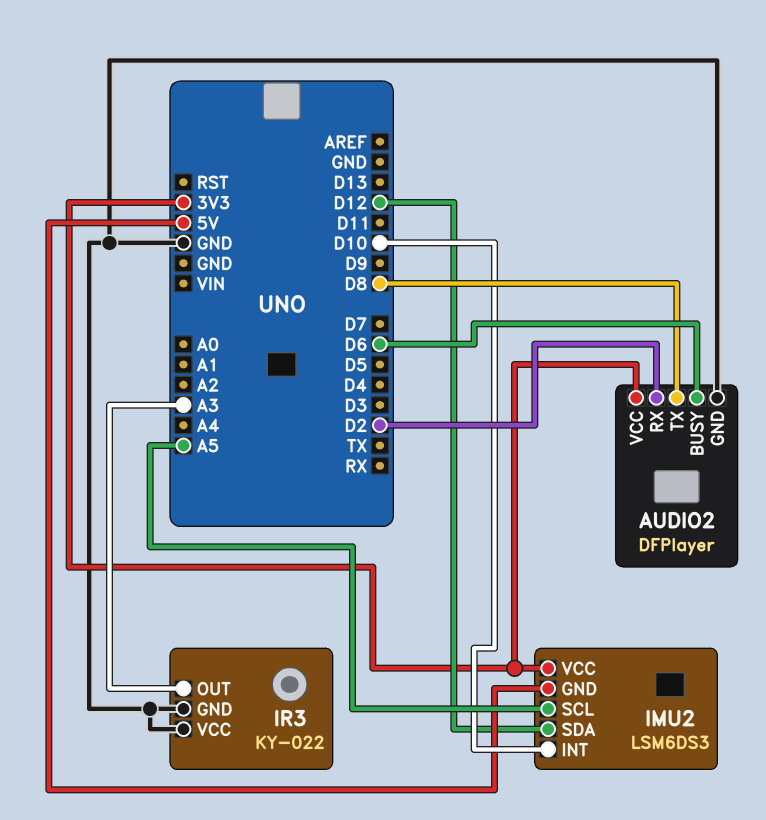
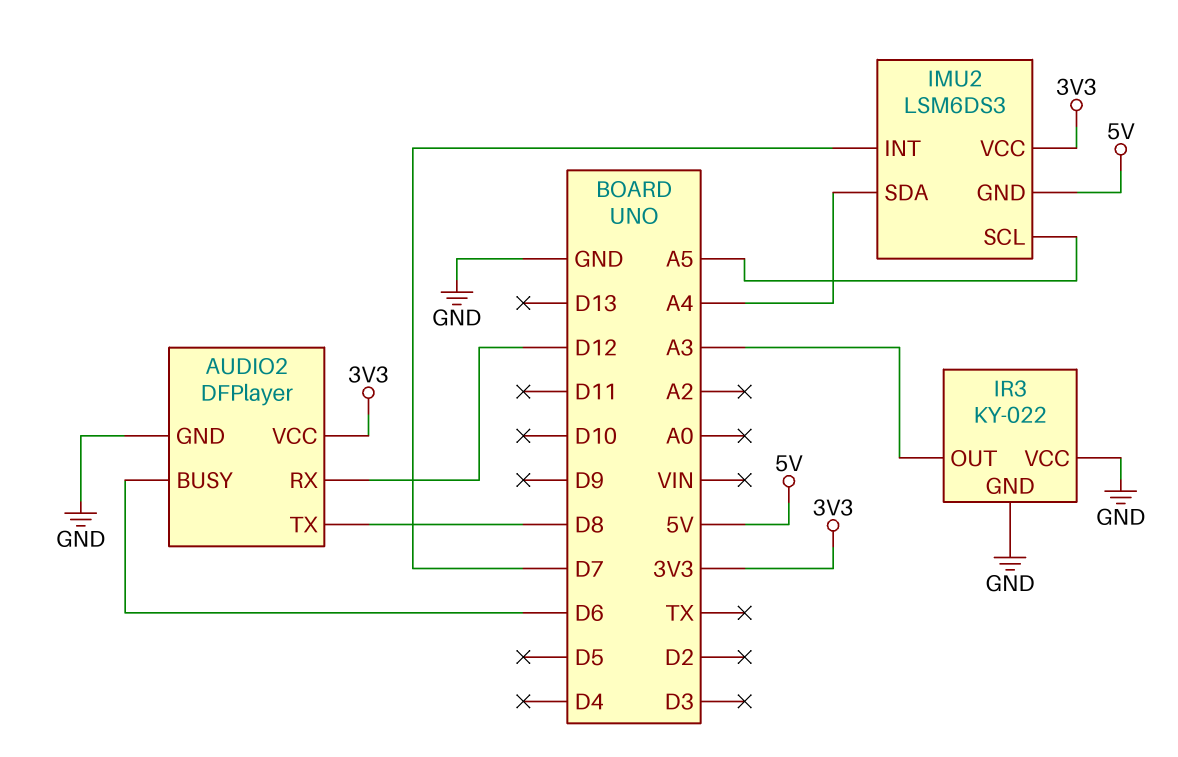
AUDIO2 pin RX: D2 -> D12
IMU2 pin INT: D10 -> D7
IMU2 pin SDA: D12 -> A4

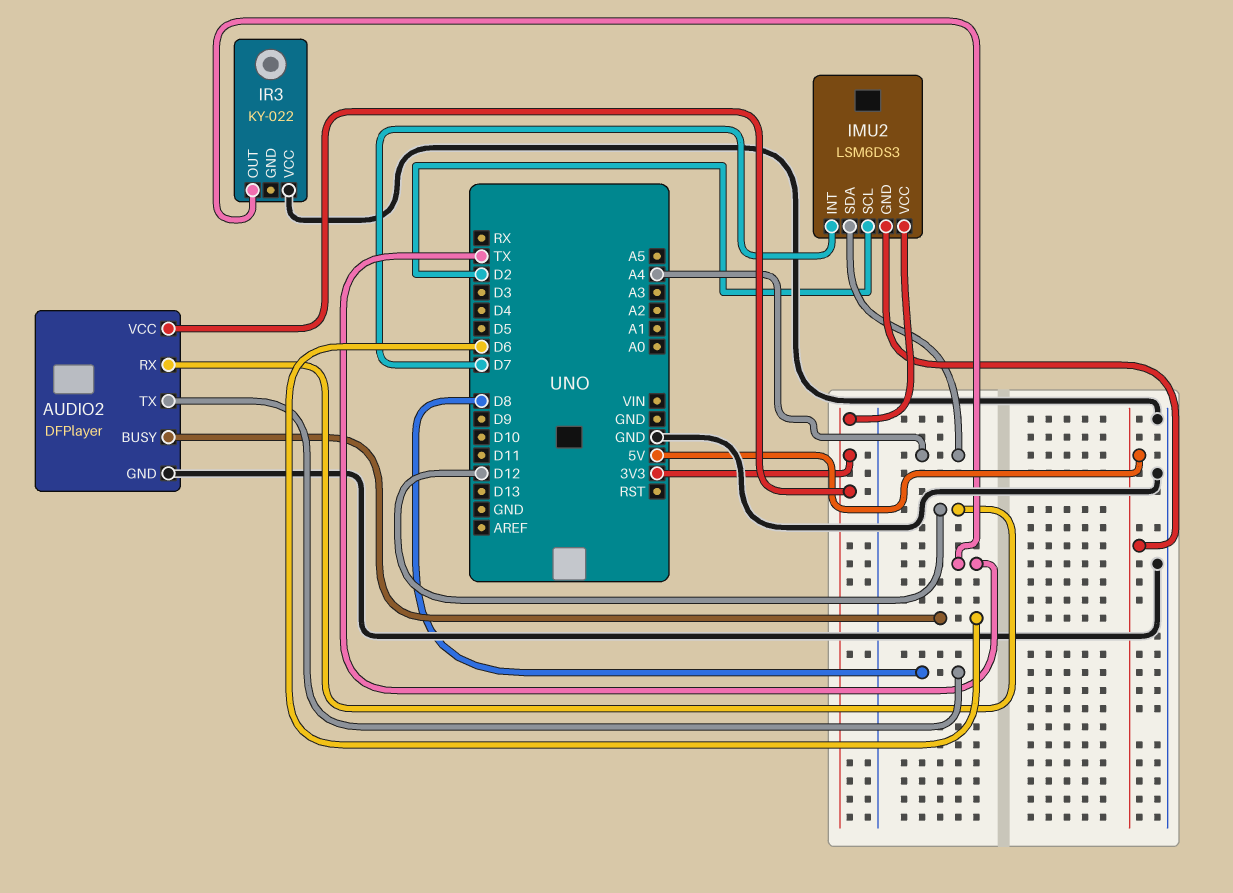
IMU2 pin SCL: A5 -> D2
IR3 pin GND: GND -> none
IR3 pin OUT: A3 -> TX

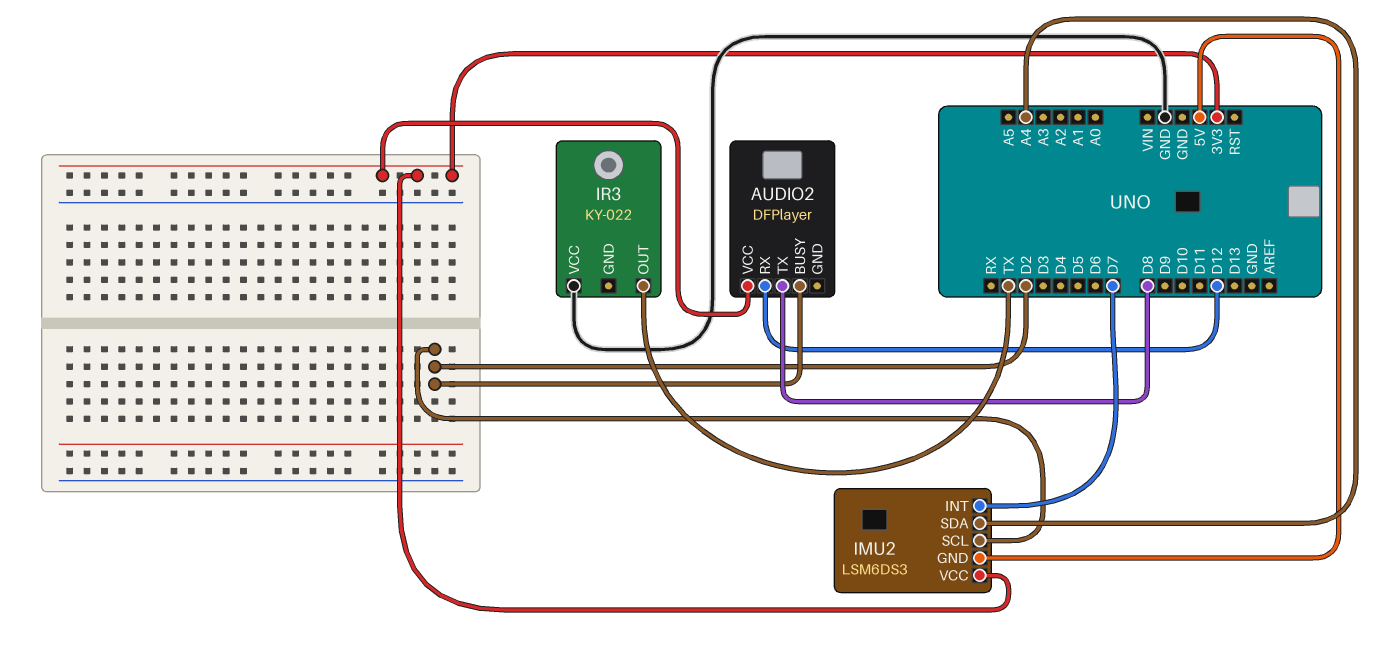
AUDIO2 pin BUSY: D6 -> D2
AUDIO2 pin GND: GND -> none

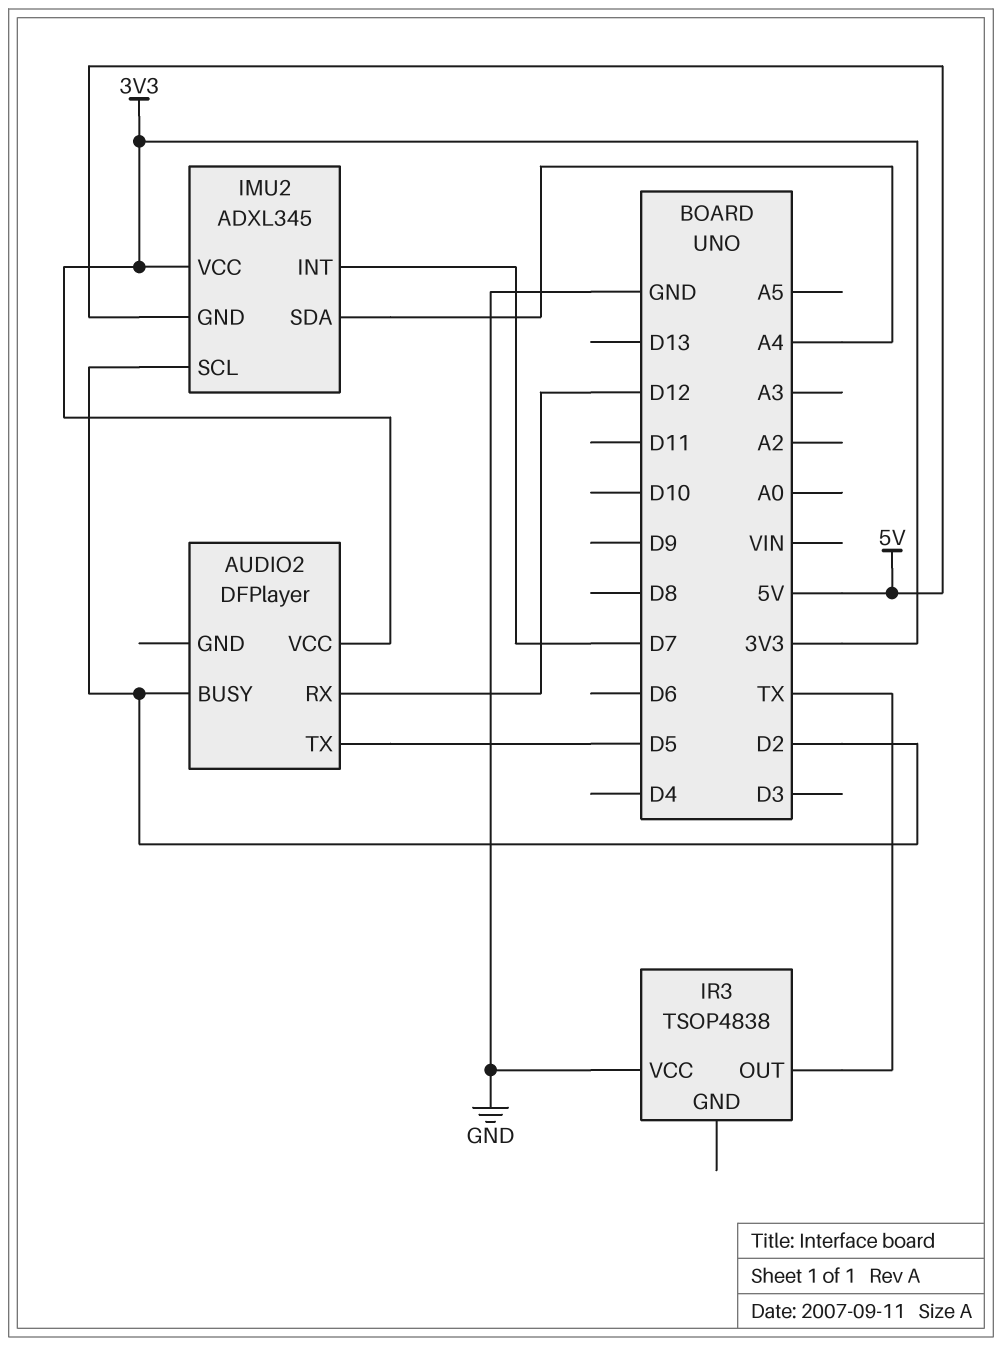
AUDIO2 pin TX: D8 -> D5
IMU2: LSM6DS3 -> ADXL345
IR3: KY-022 -> TSOP4838

